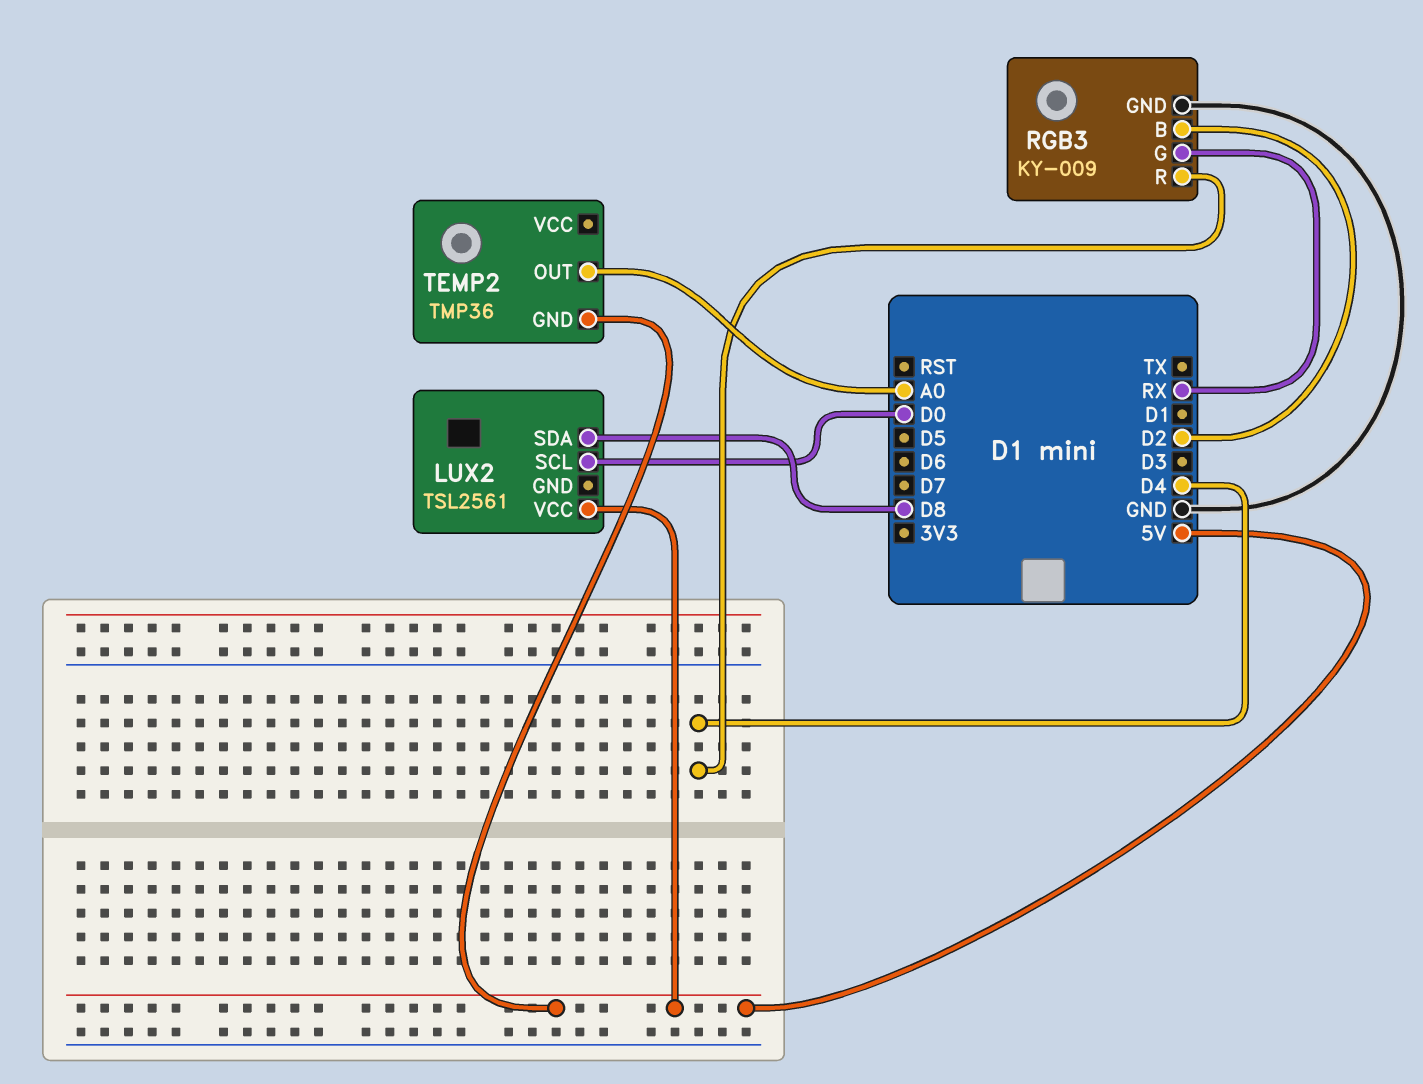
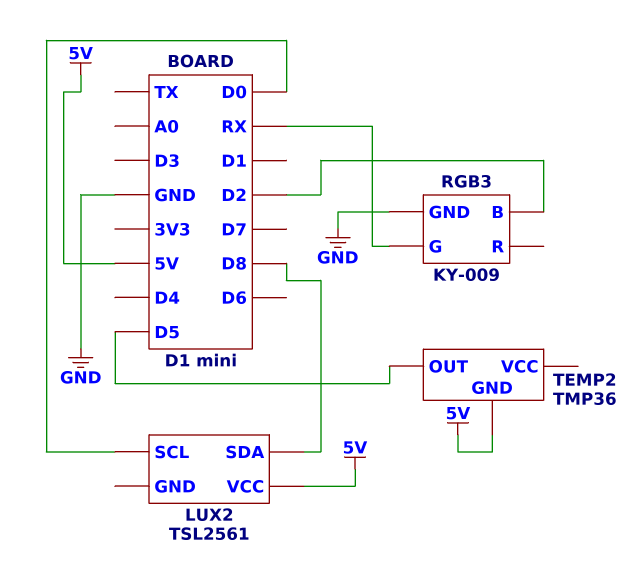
RGB3 pin R: D4 -> none
TEMP2 pin OUT: A0 -> D5

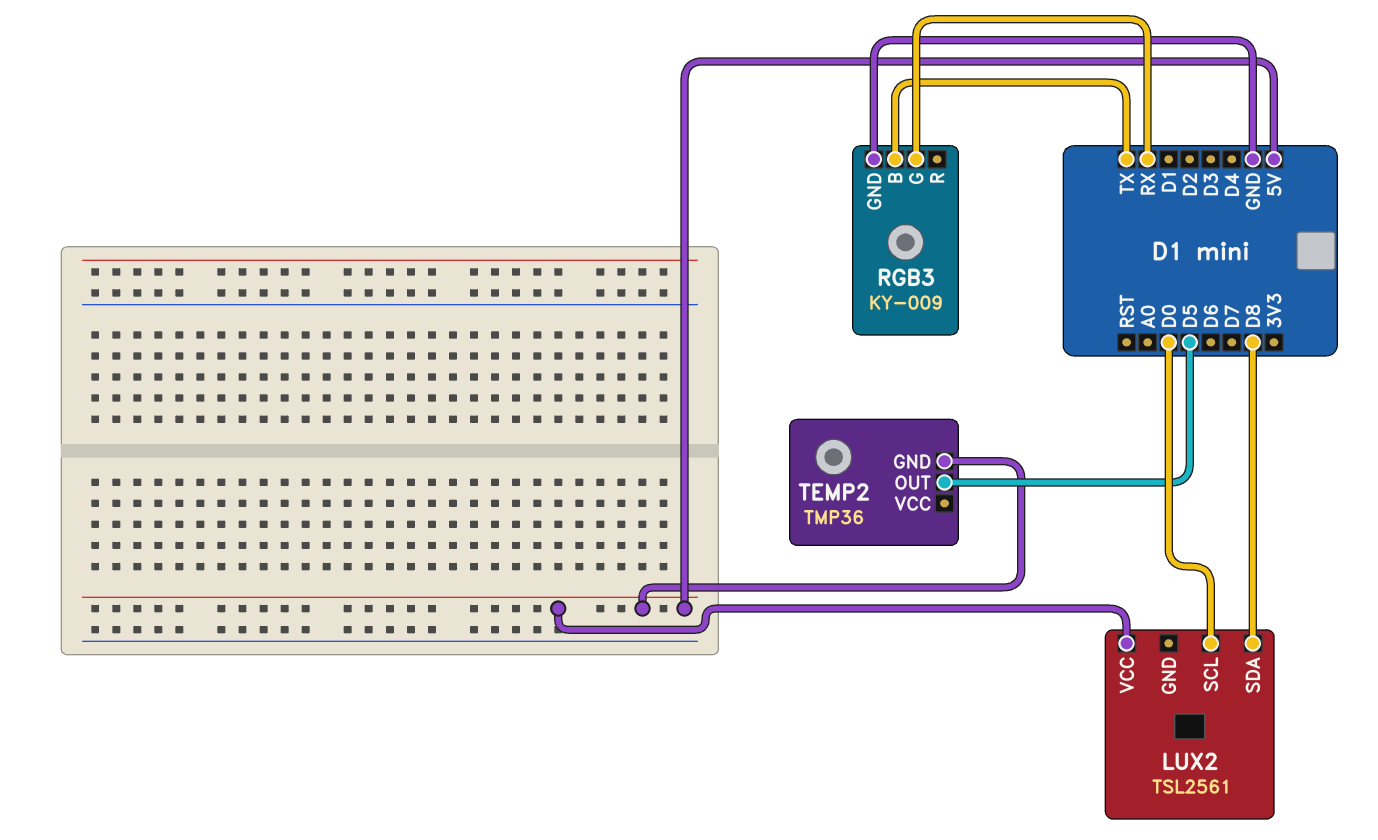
RGB3 pin B: D2 -> TX

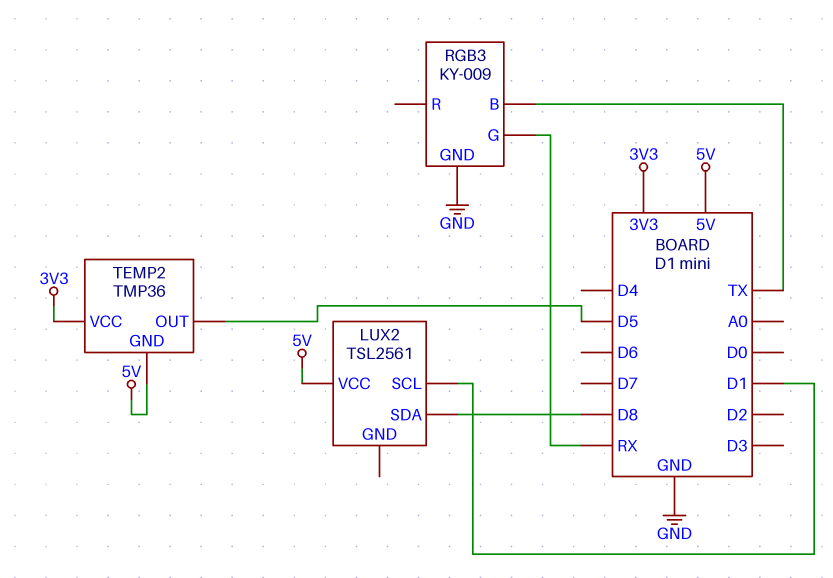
LUX2 pin SCL: D0 -> D1
TEMP2 pin VCC: none -> 3V3

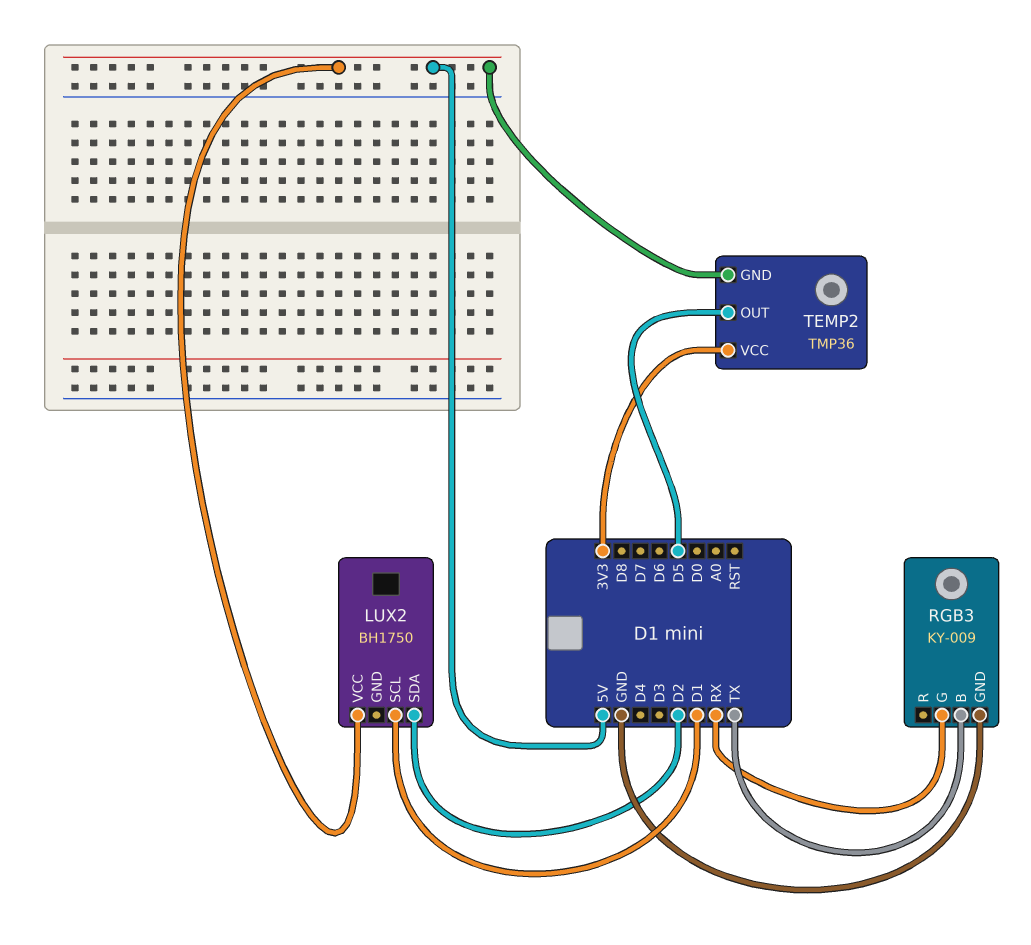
LUX2: TSL2561 -> BH1750
LUX2 pin SDA: D8 -> D2

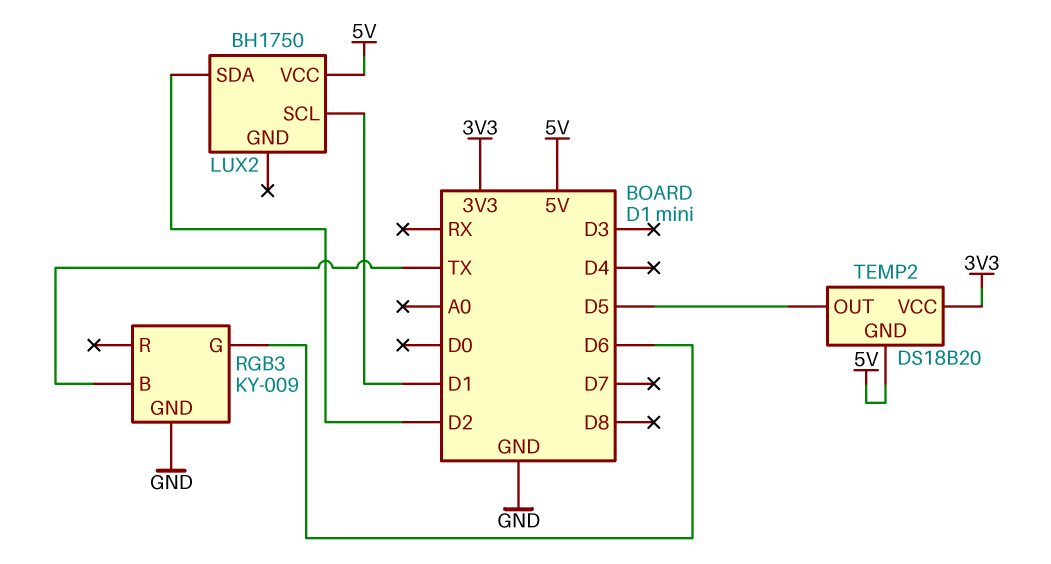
RGB3 pin G: RX -> D6
TEMP2: TMP36 -> DS18B20

